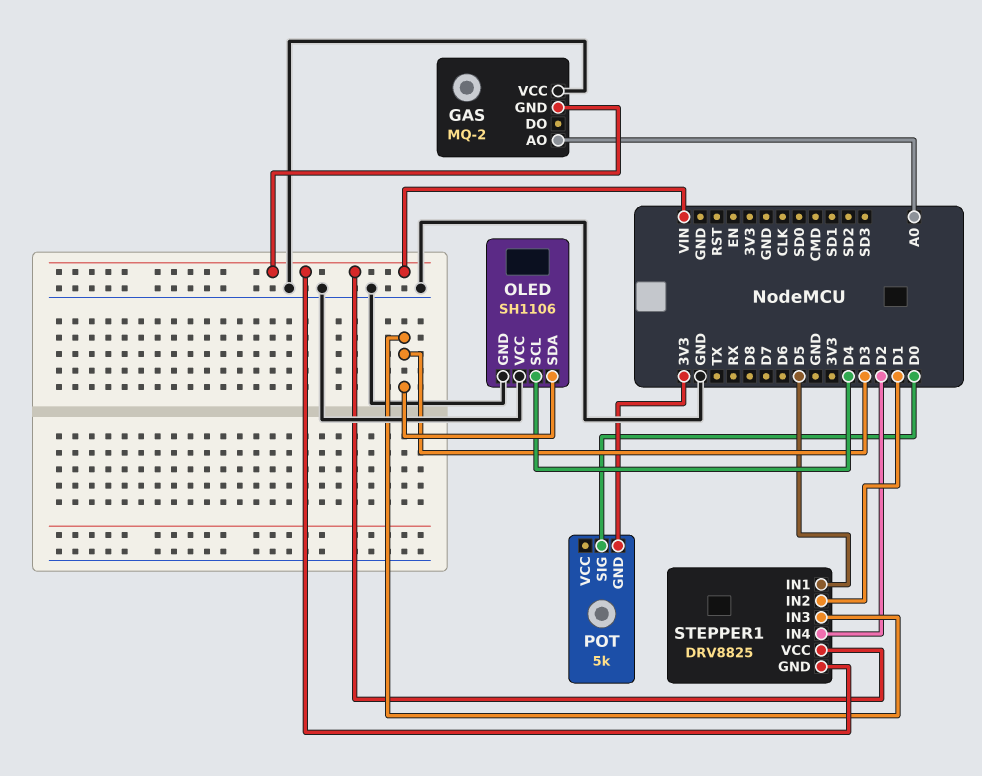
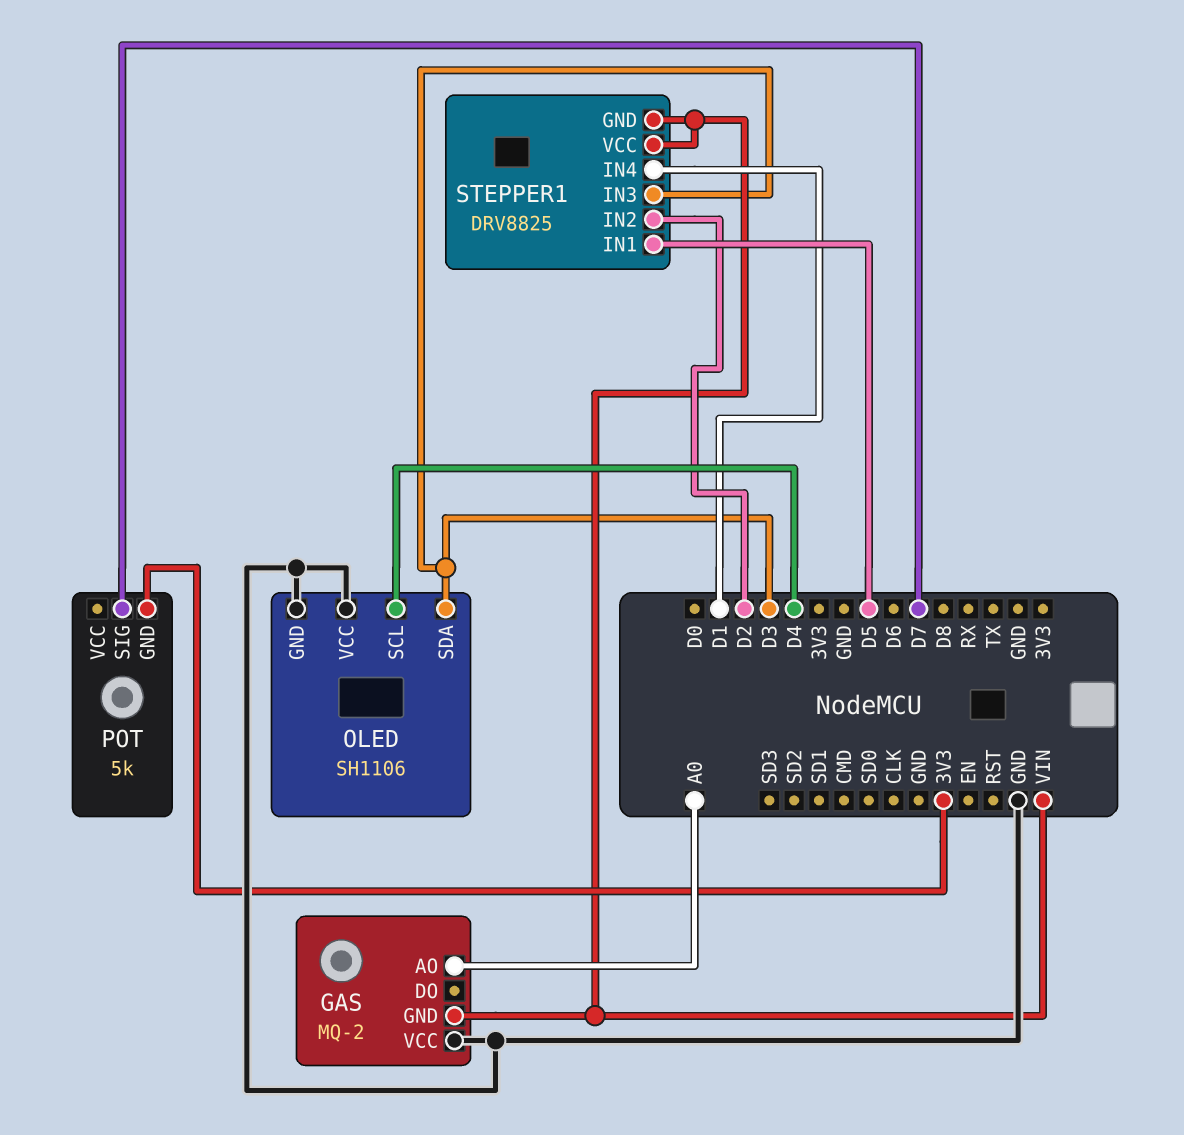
POT pin SIG: D0 -> D7
STEPPER1 pin IN2: D1 -> D2
STEPPER1 pin IN4: D2 -> D1

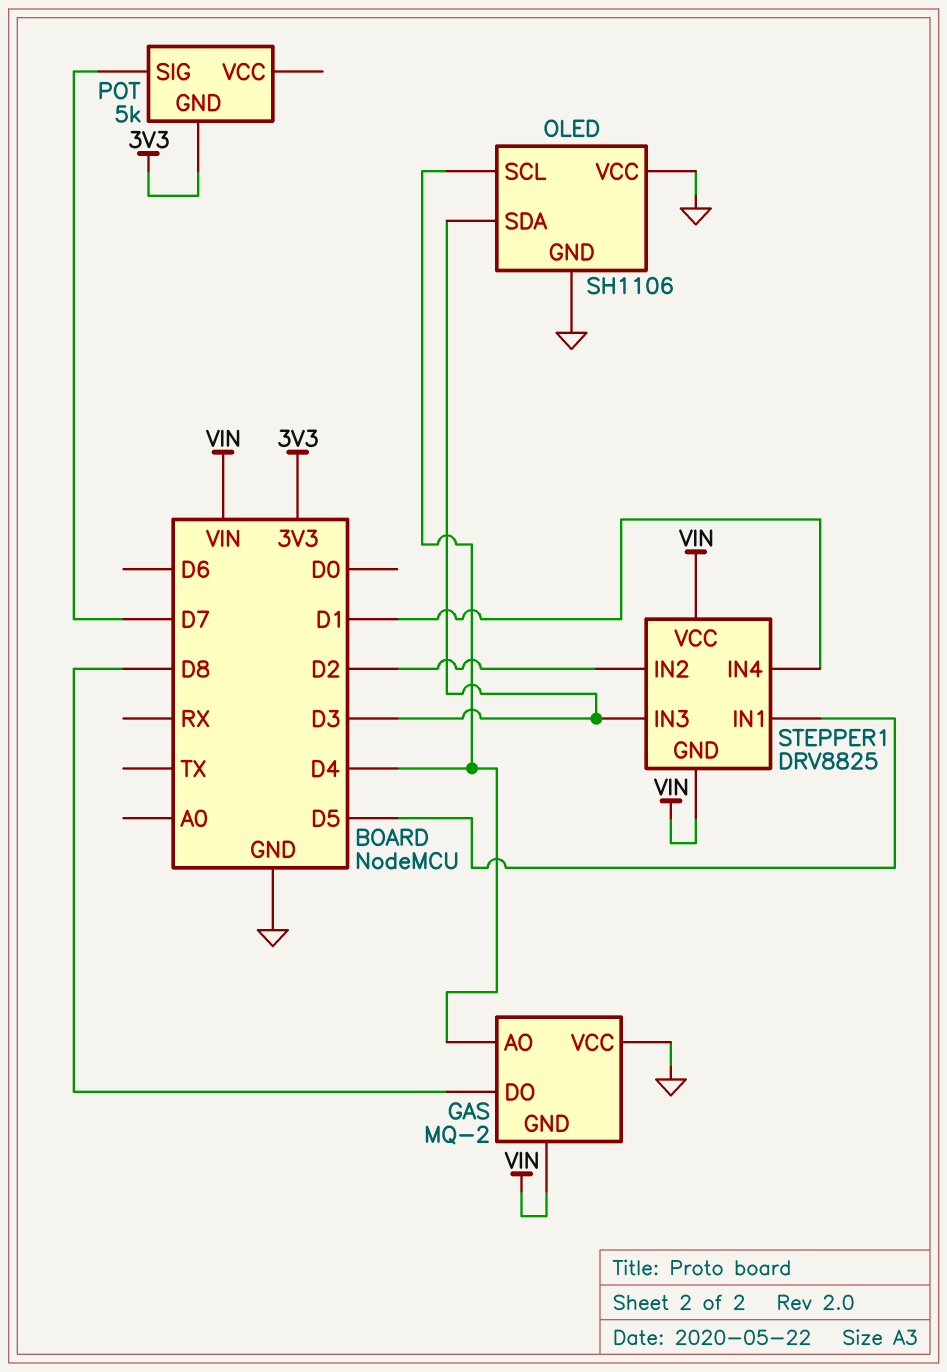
GAS pin AO: A0 -> D4
GAS pin DO: none -> D8

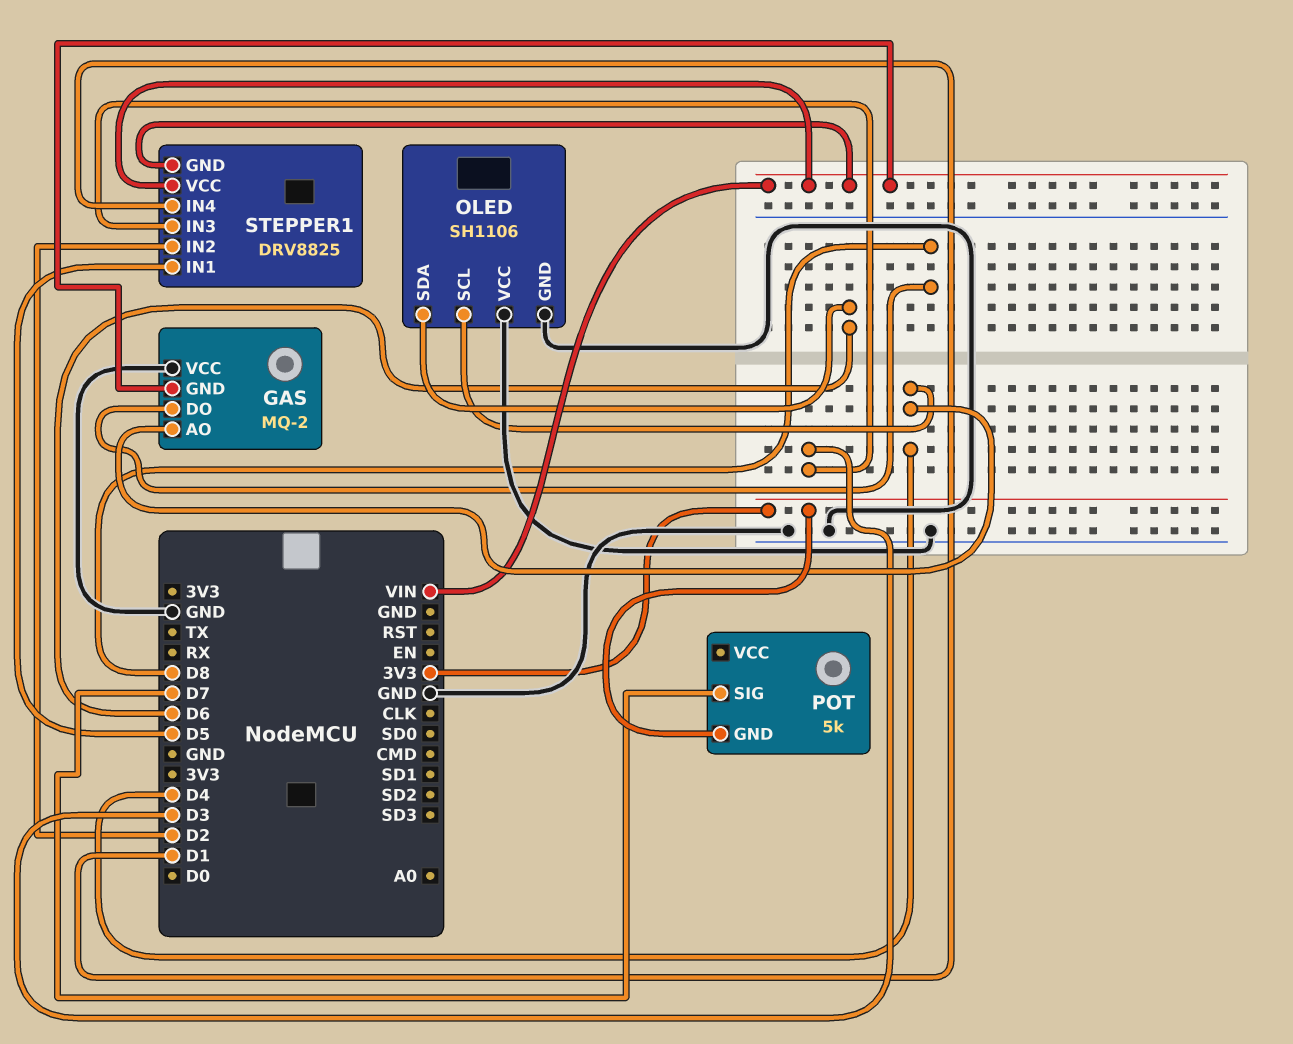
OLED pin SDA: D3 -> D6

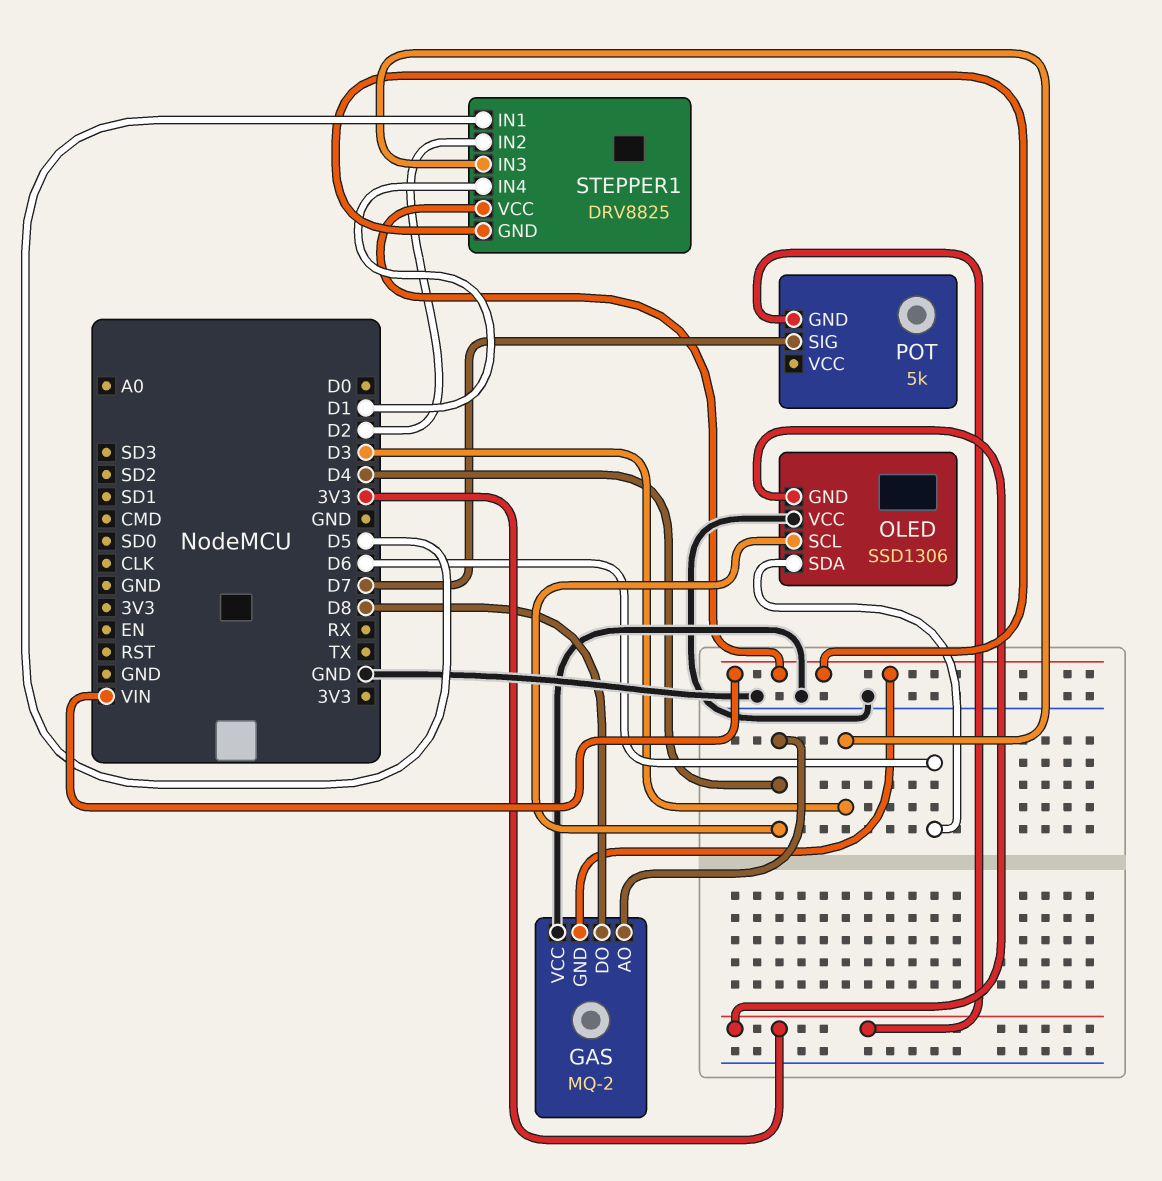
OLED: SH1106 -> SSD1306
OLED pin GND: GND -> 3V3

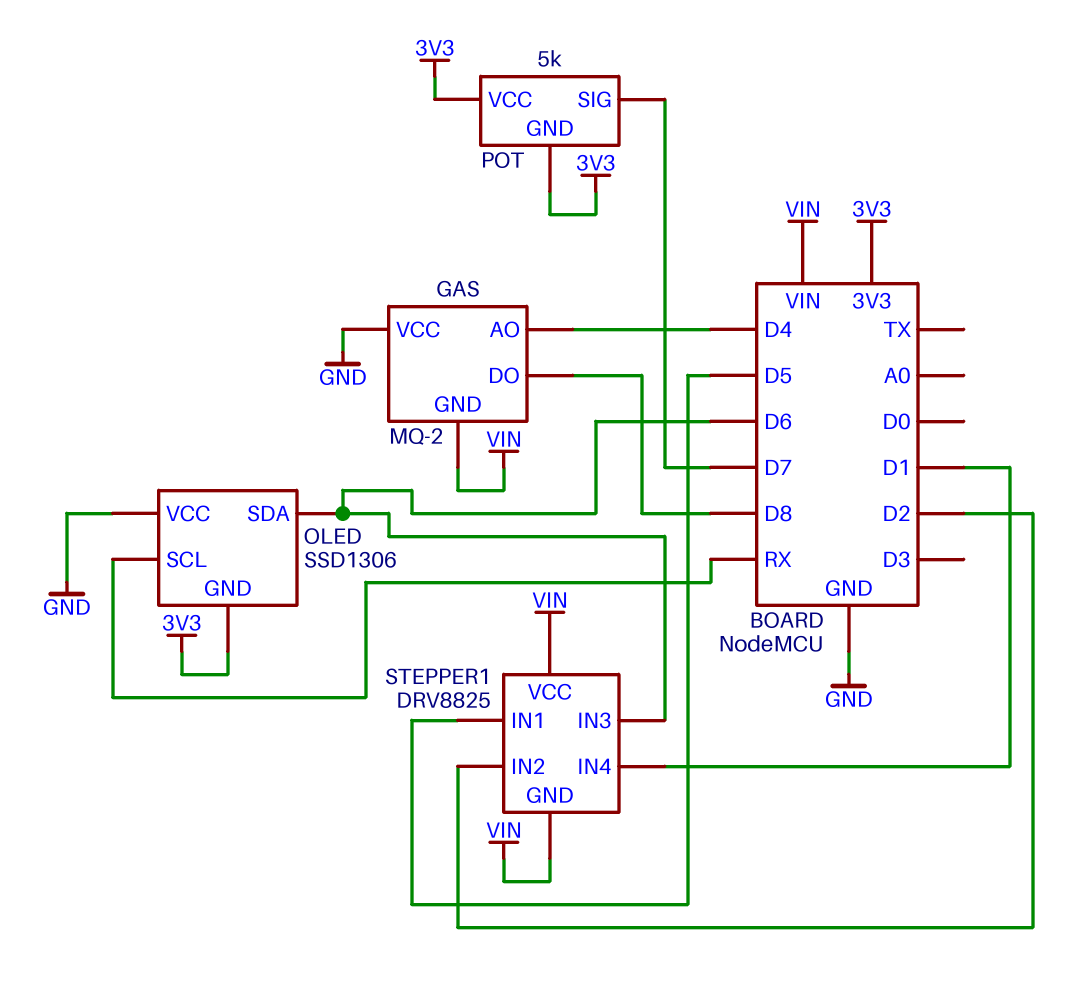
OLED pin SCL: D4 -> RX
POT pin VCC: none -> 3V3
STEPPER1 pin IN3: D3 -> D6

